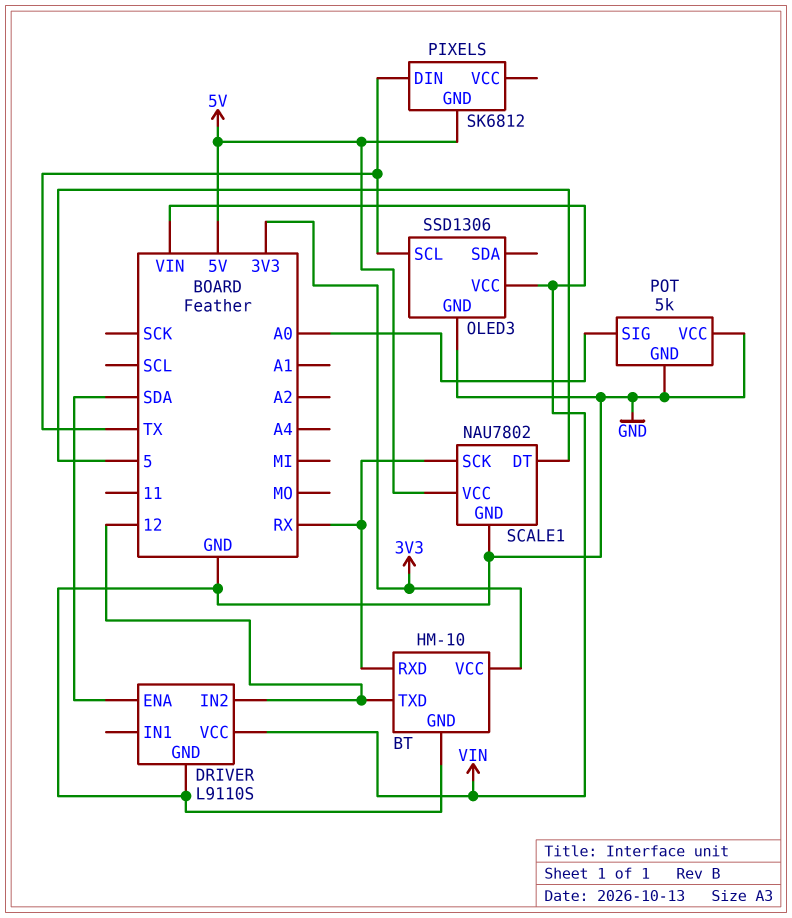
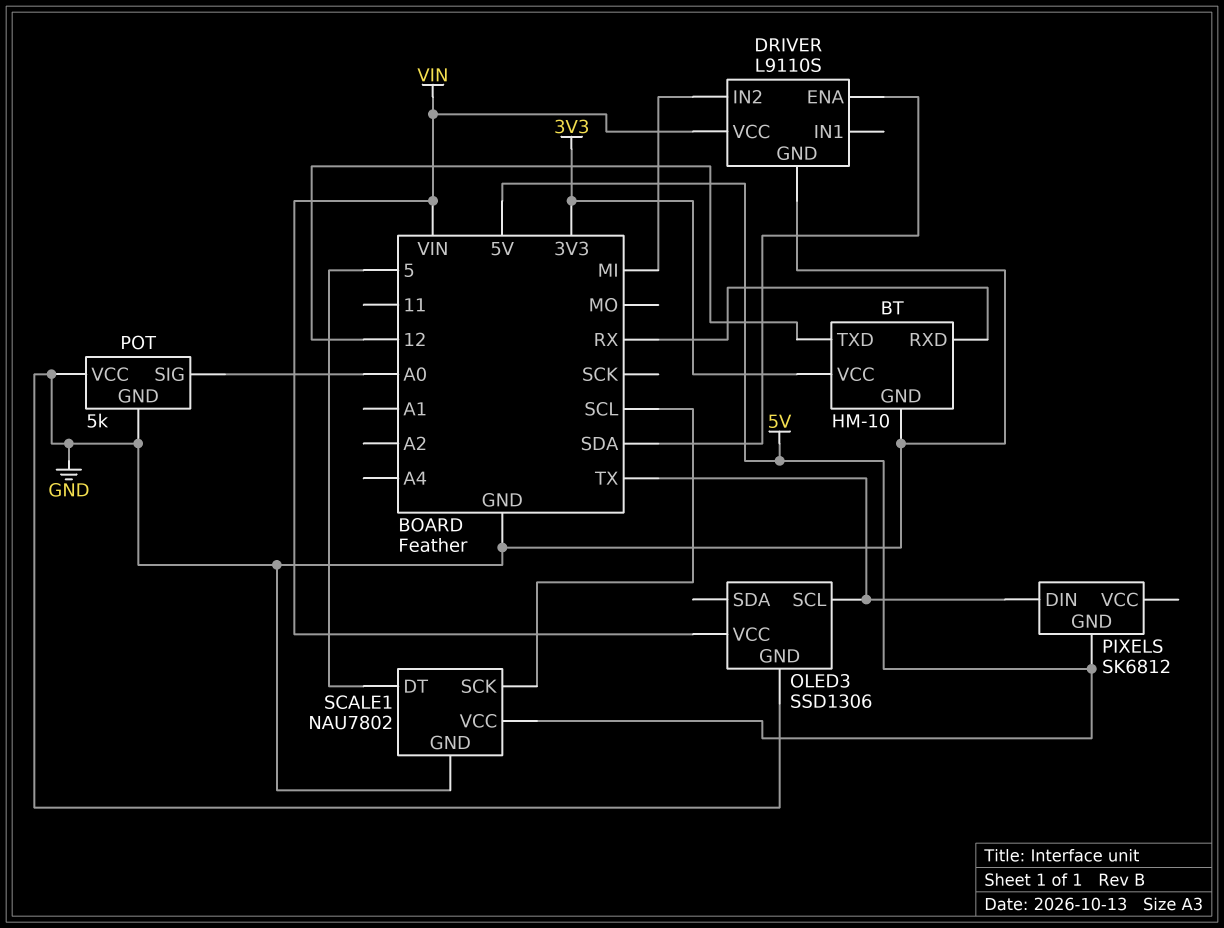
DRIVER pin IN2: 12 -> MI
SCALE1 pin SCK: RX -> SCL

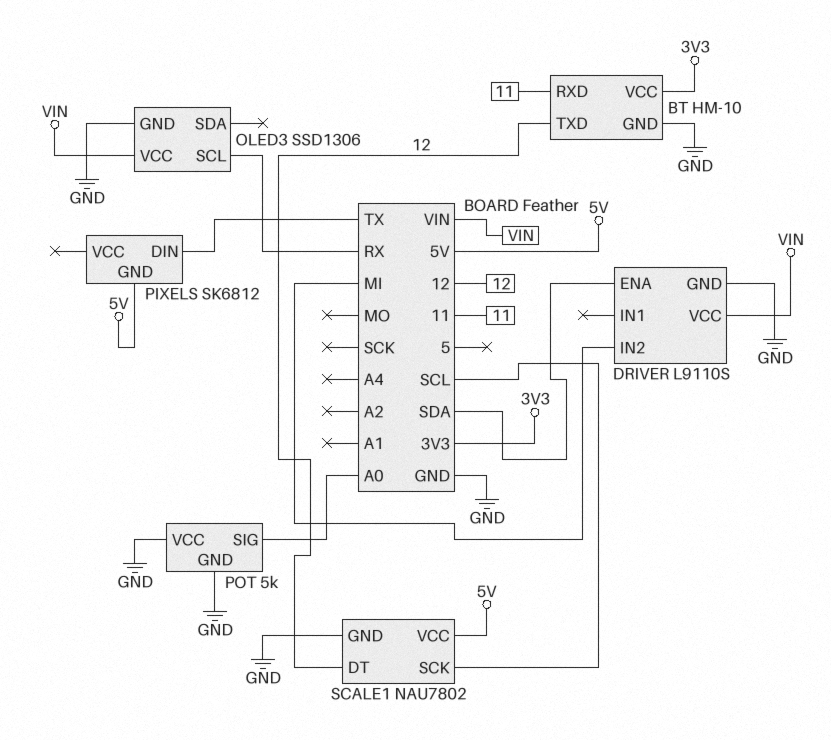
BT pin RXD: RX -> 11
OLED3 pin SCL: TX -> RX
SCALE1 pin DT: 5 -> 12

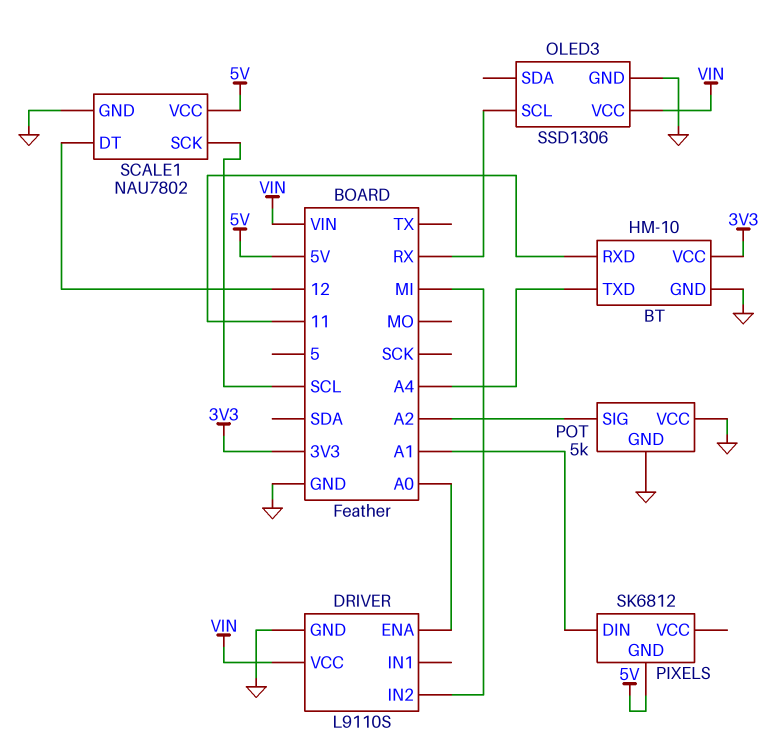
BT pin TXD: 12 -> A4
DRIVER pin ENA: SDA -> A0
PIXELS pin DIN: TX -> A1
POT pin SIG: A0 -> A2

